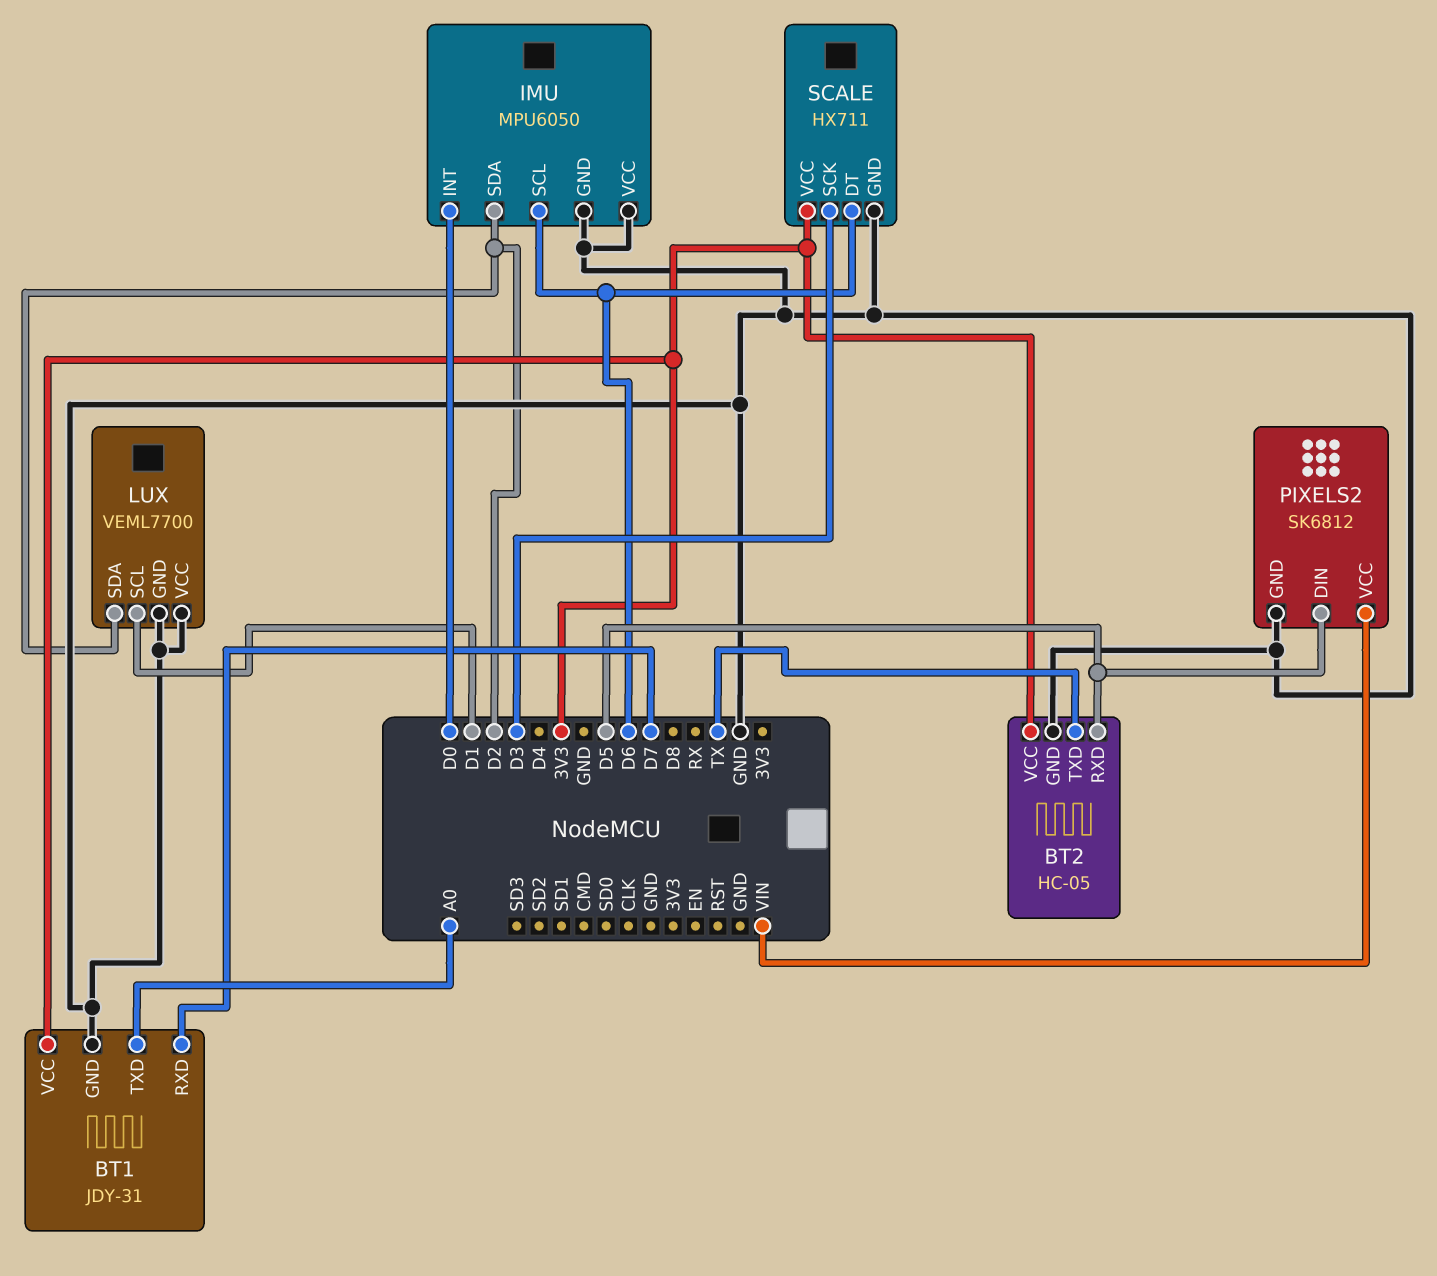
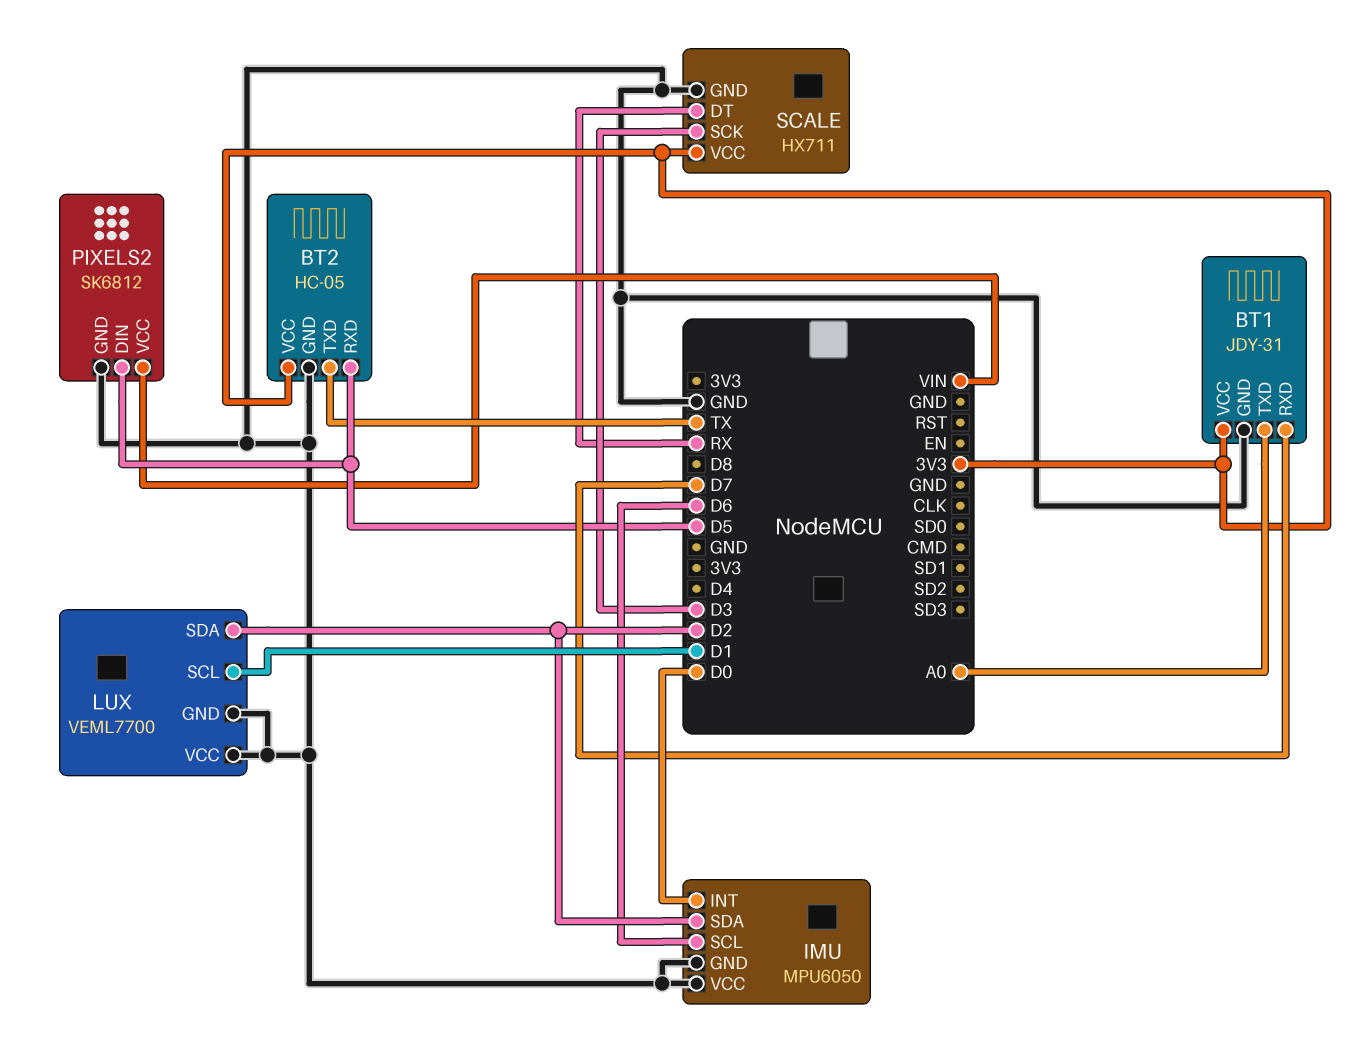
SCALE pin DT: D6 -> RX

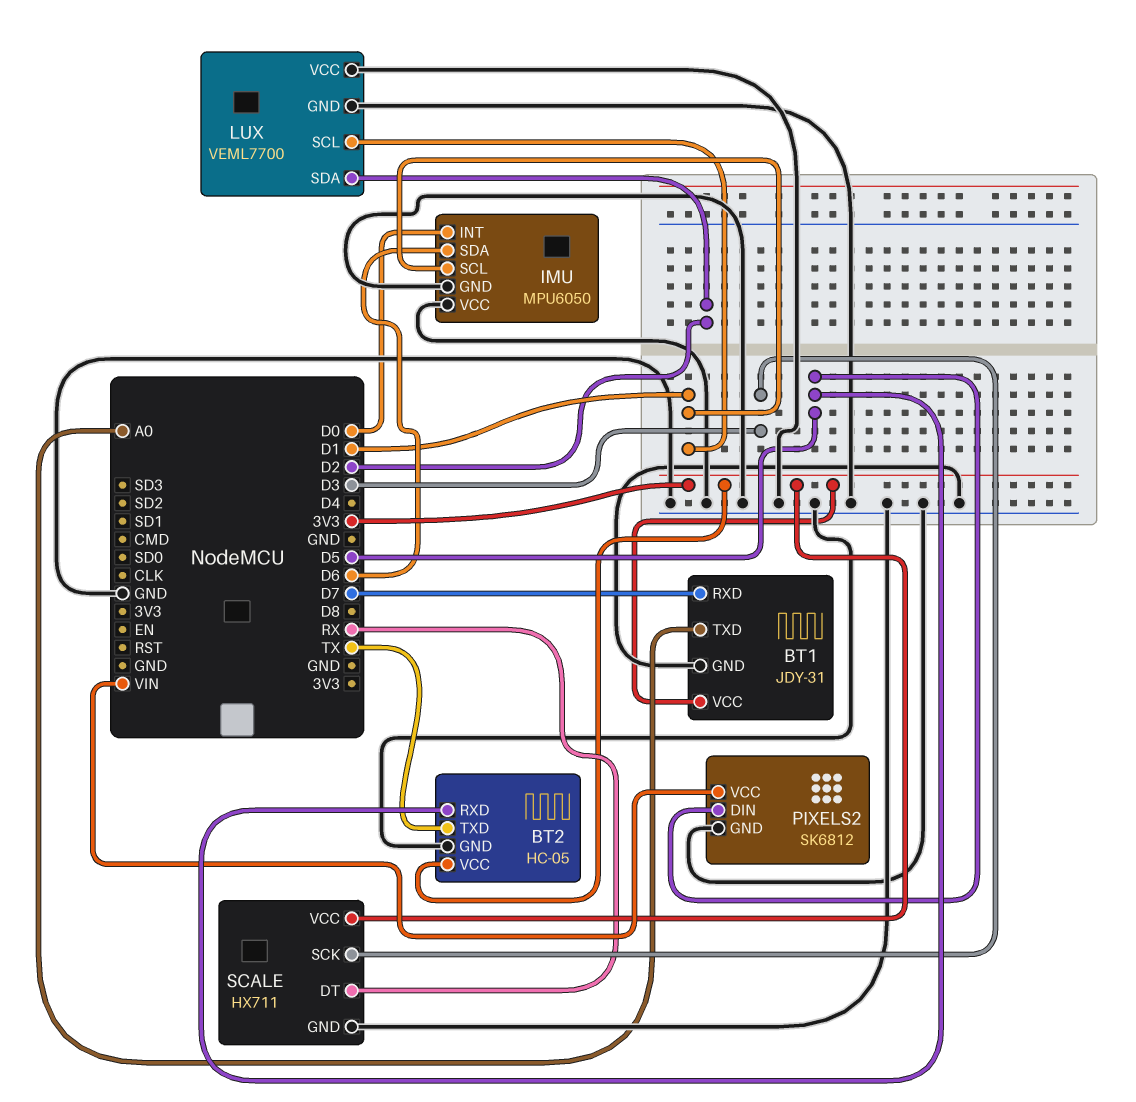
IMU pin SCL: D6 -> D1
IMU pin SDA: D2 -> D6

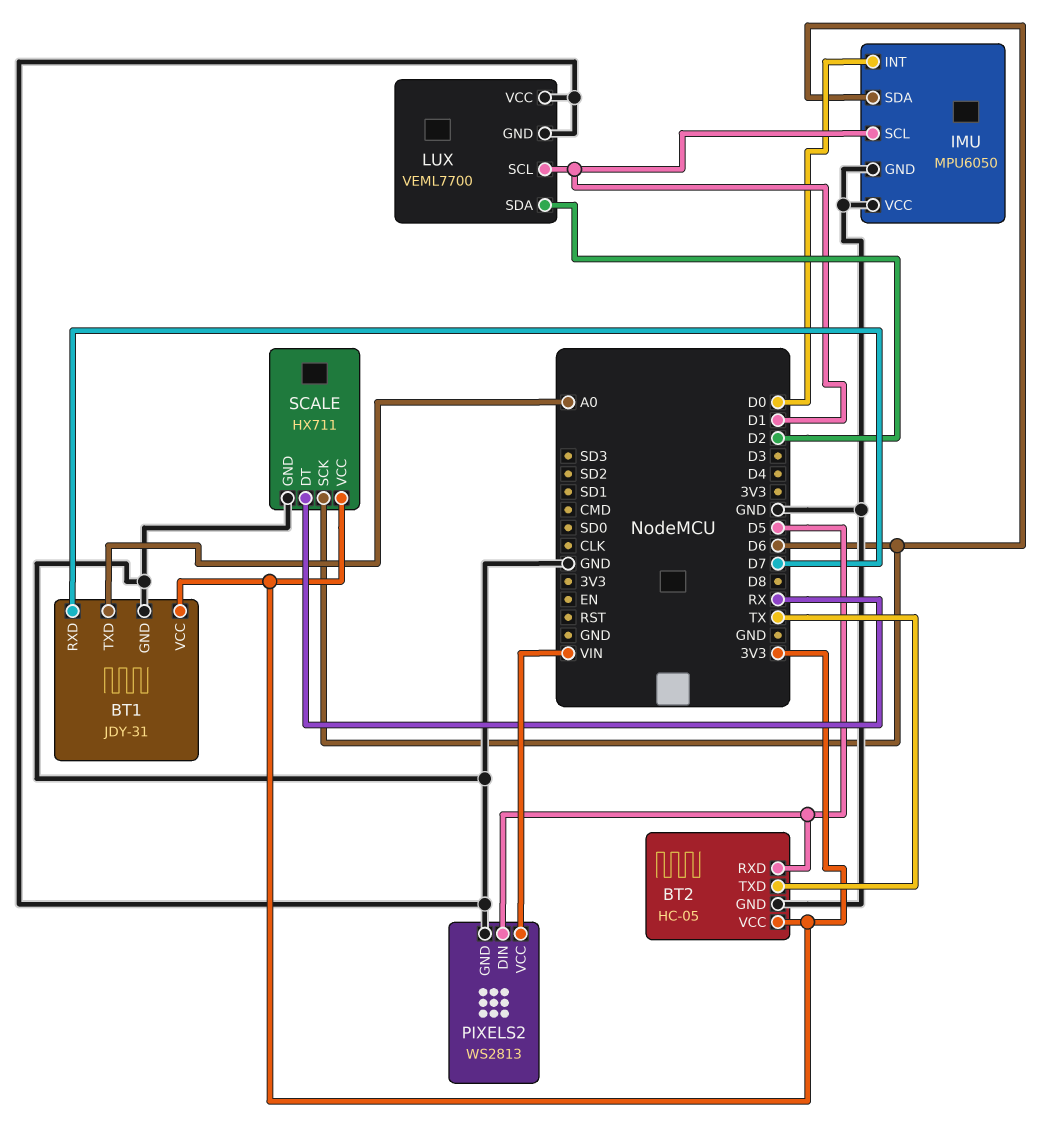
PIXELS2: SK6812 -> WS2813
SCALE pin SCK: D3 -> D6

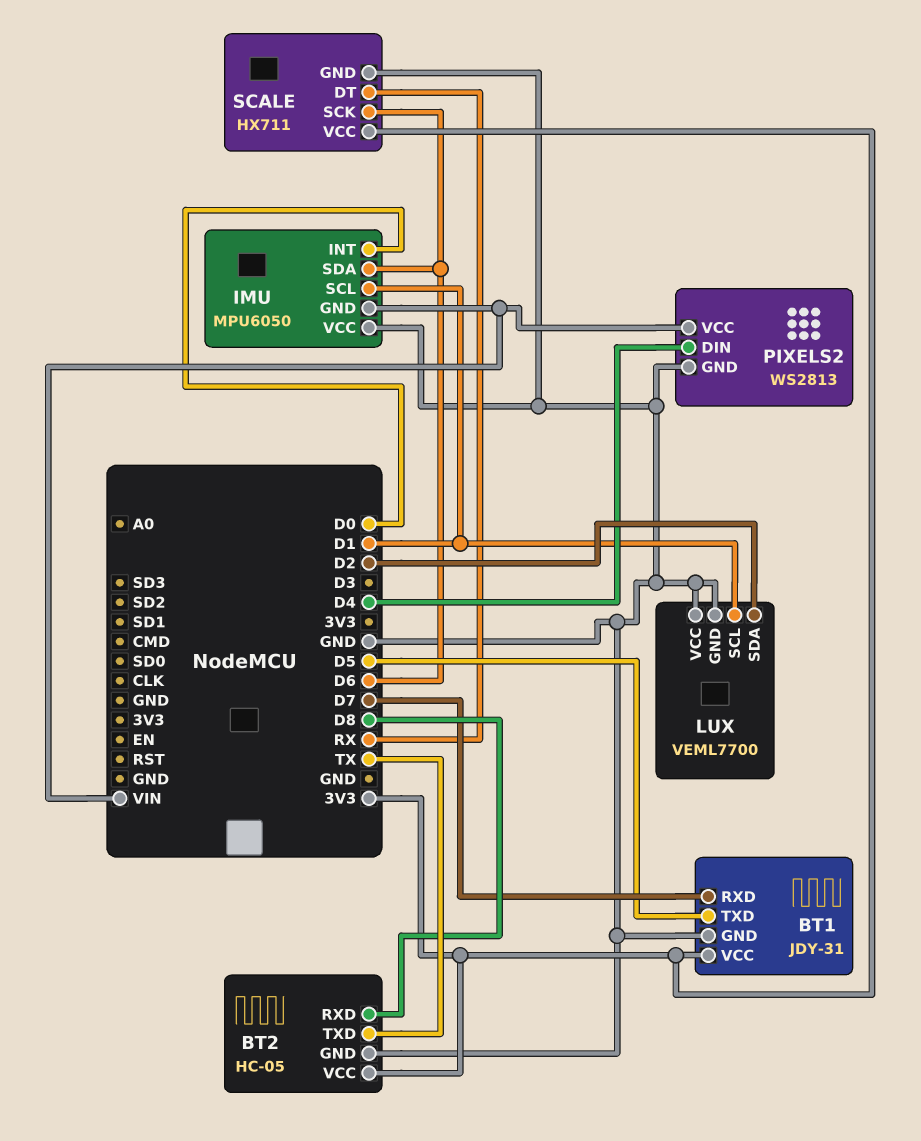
BT1 pin TXD: A0 -> D5
BT2 pin RXD: D5 -> D8
IMU pin GND: GND -> VIN
PIXELS2 pin DIN: D5 -> D4

